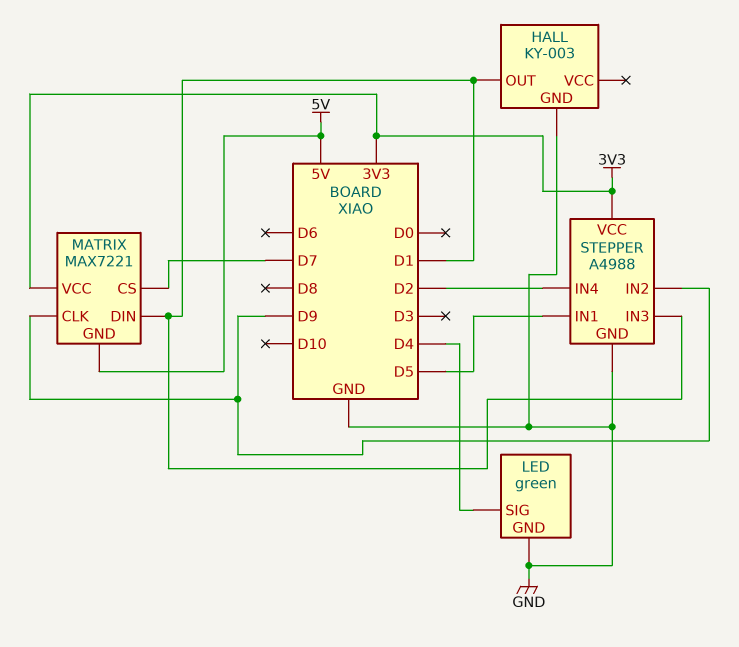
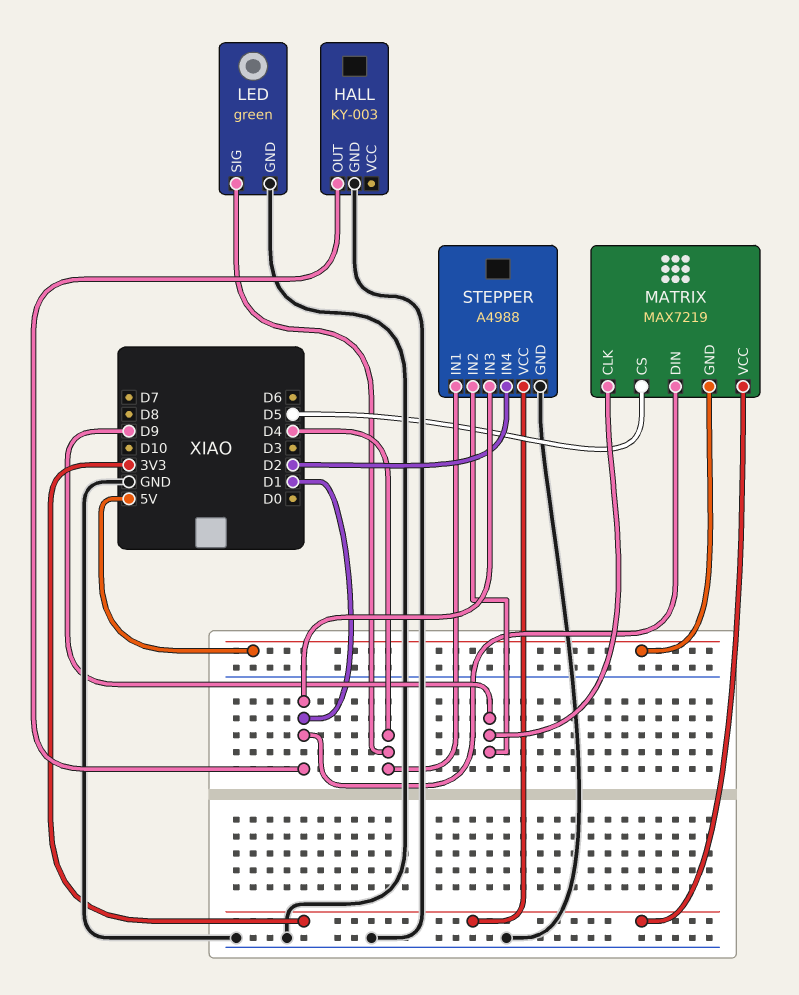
MATRIX: MAX7221 -> MAX7219
MATRIX pin CS: D7 -> D5
STEPPER pin IN1: D5 -> D4

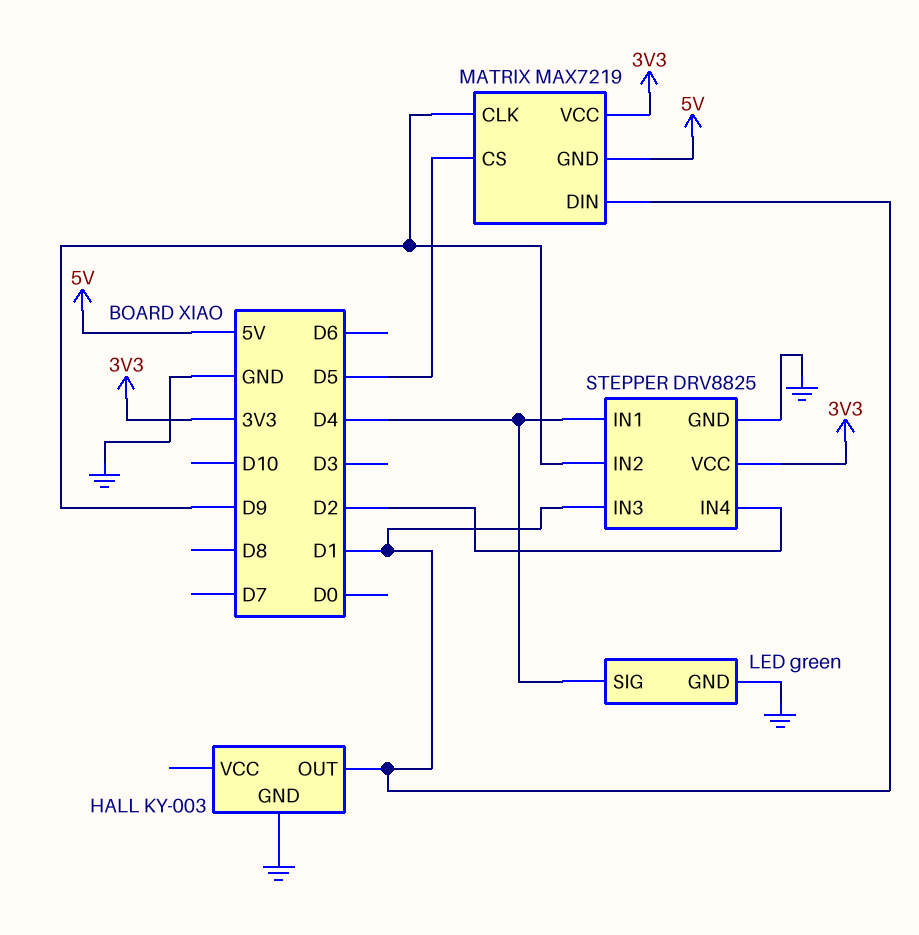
STEPPER: A4988 -> DRV8825

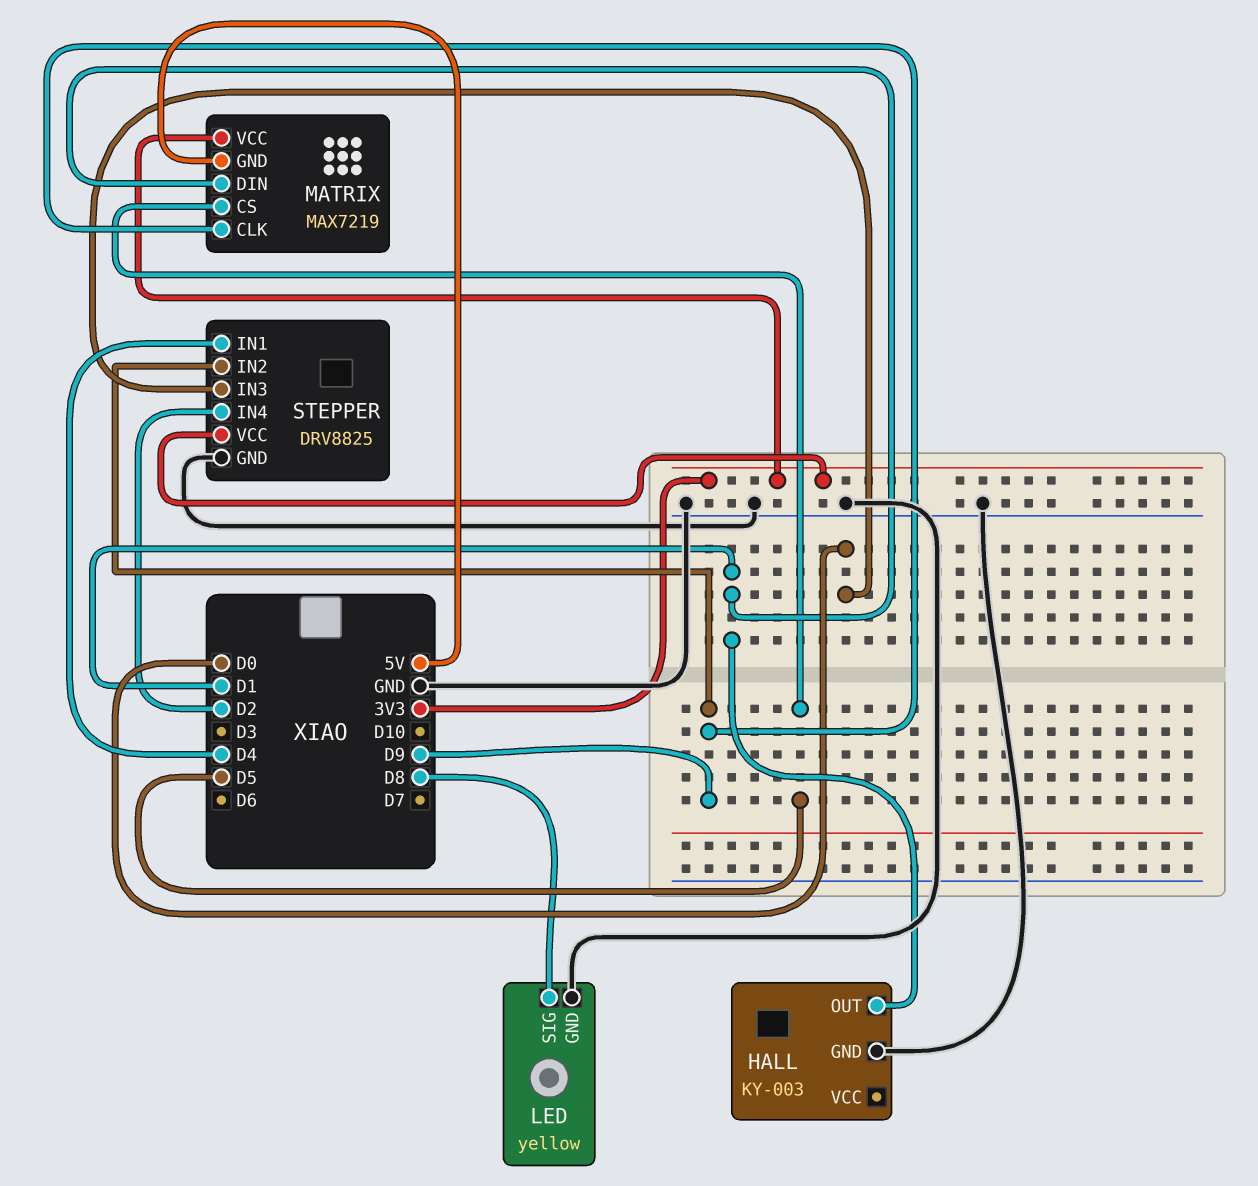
LED: green -> yellow
LED pin SIG: D4 -> D8
STEPPER pin IN3: D1 -> D0

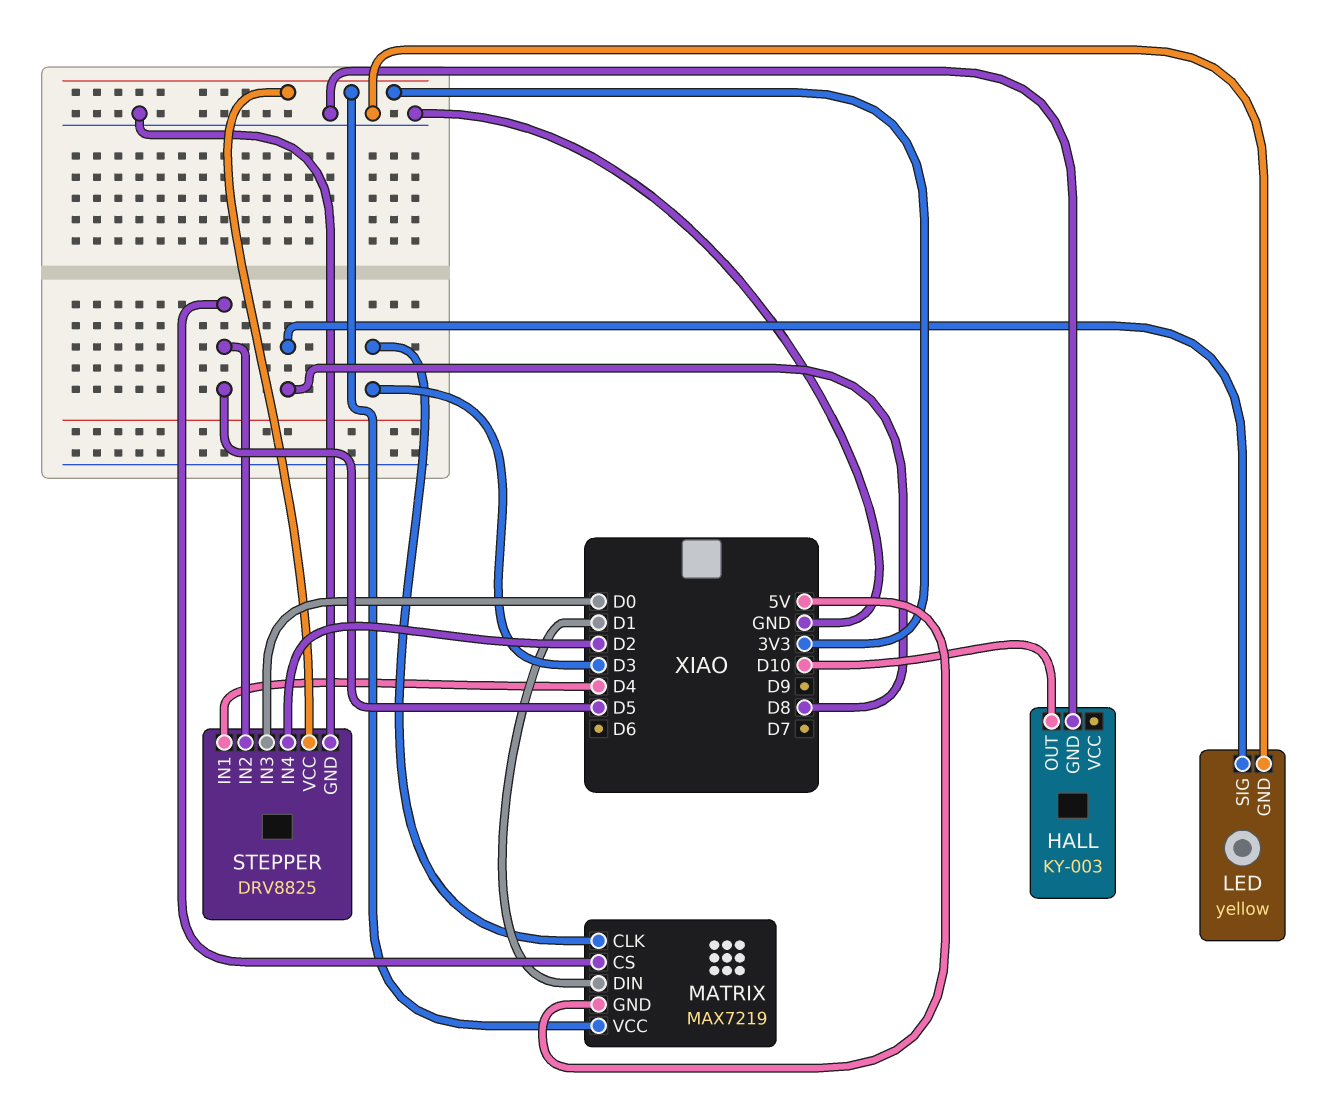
HALL pin OUT: D1 -> D10
MATRIX pin CLK: D9 -> D3
STEPPER pin IN2: D9 -> D5

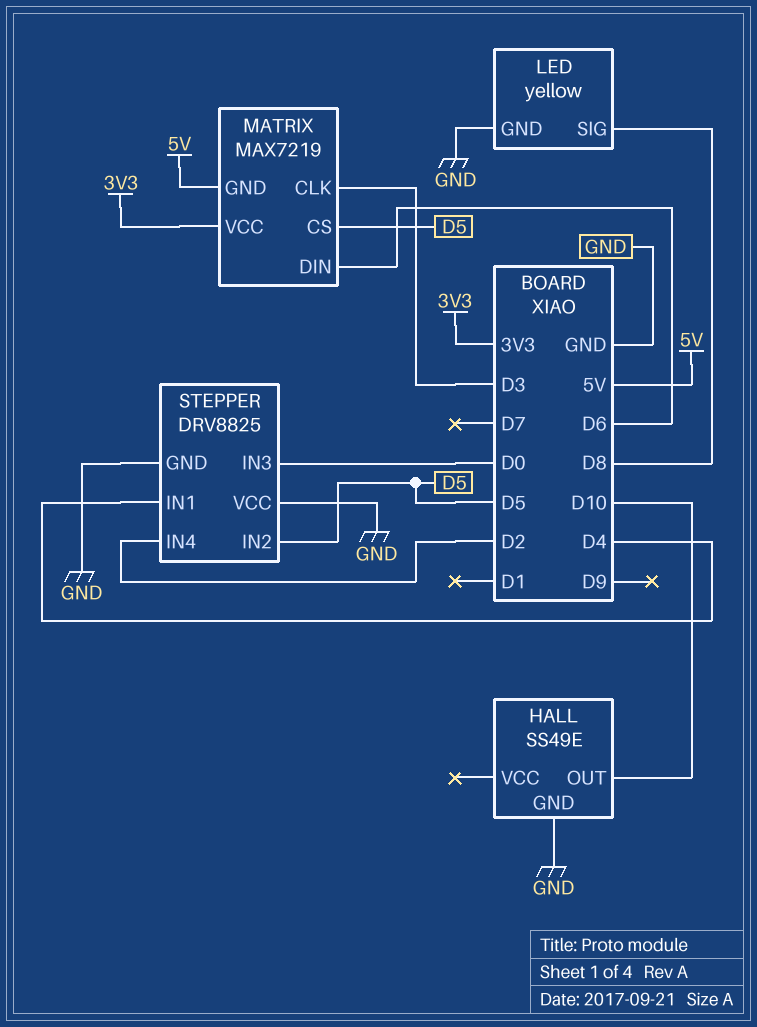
HALL: KY-003 -> SS49E
MATRIX pin DIN: D1 -> D6
STEPPER pin VCC: 3V3 -> GND

